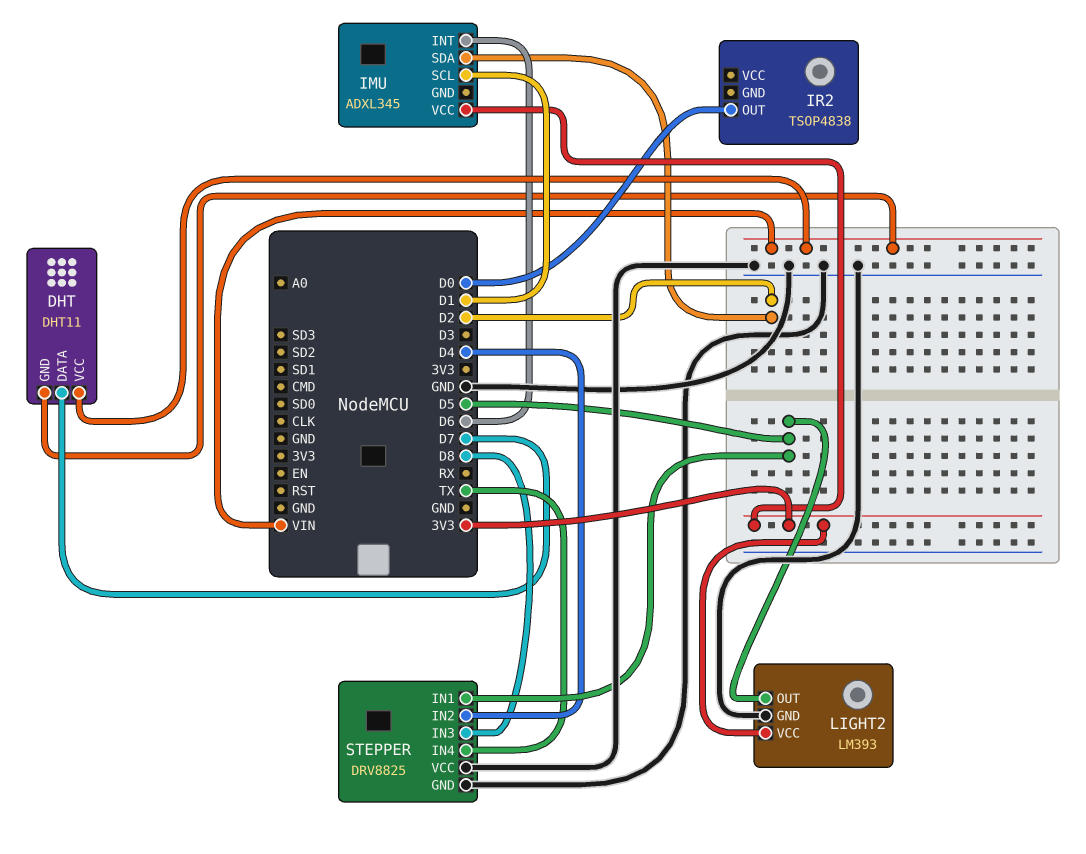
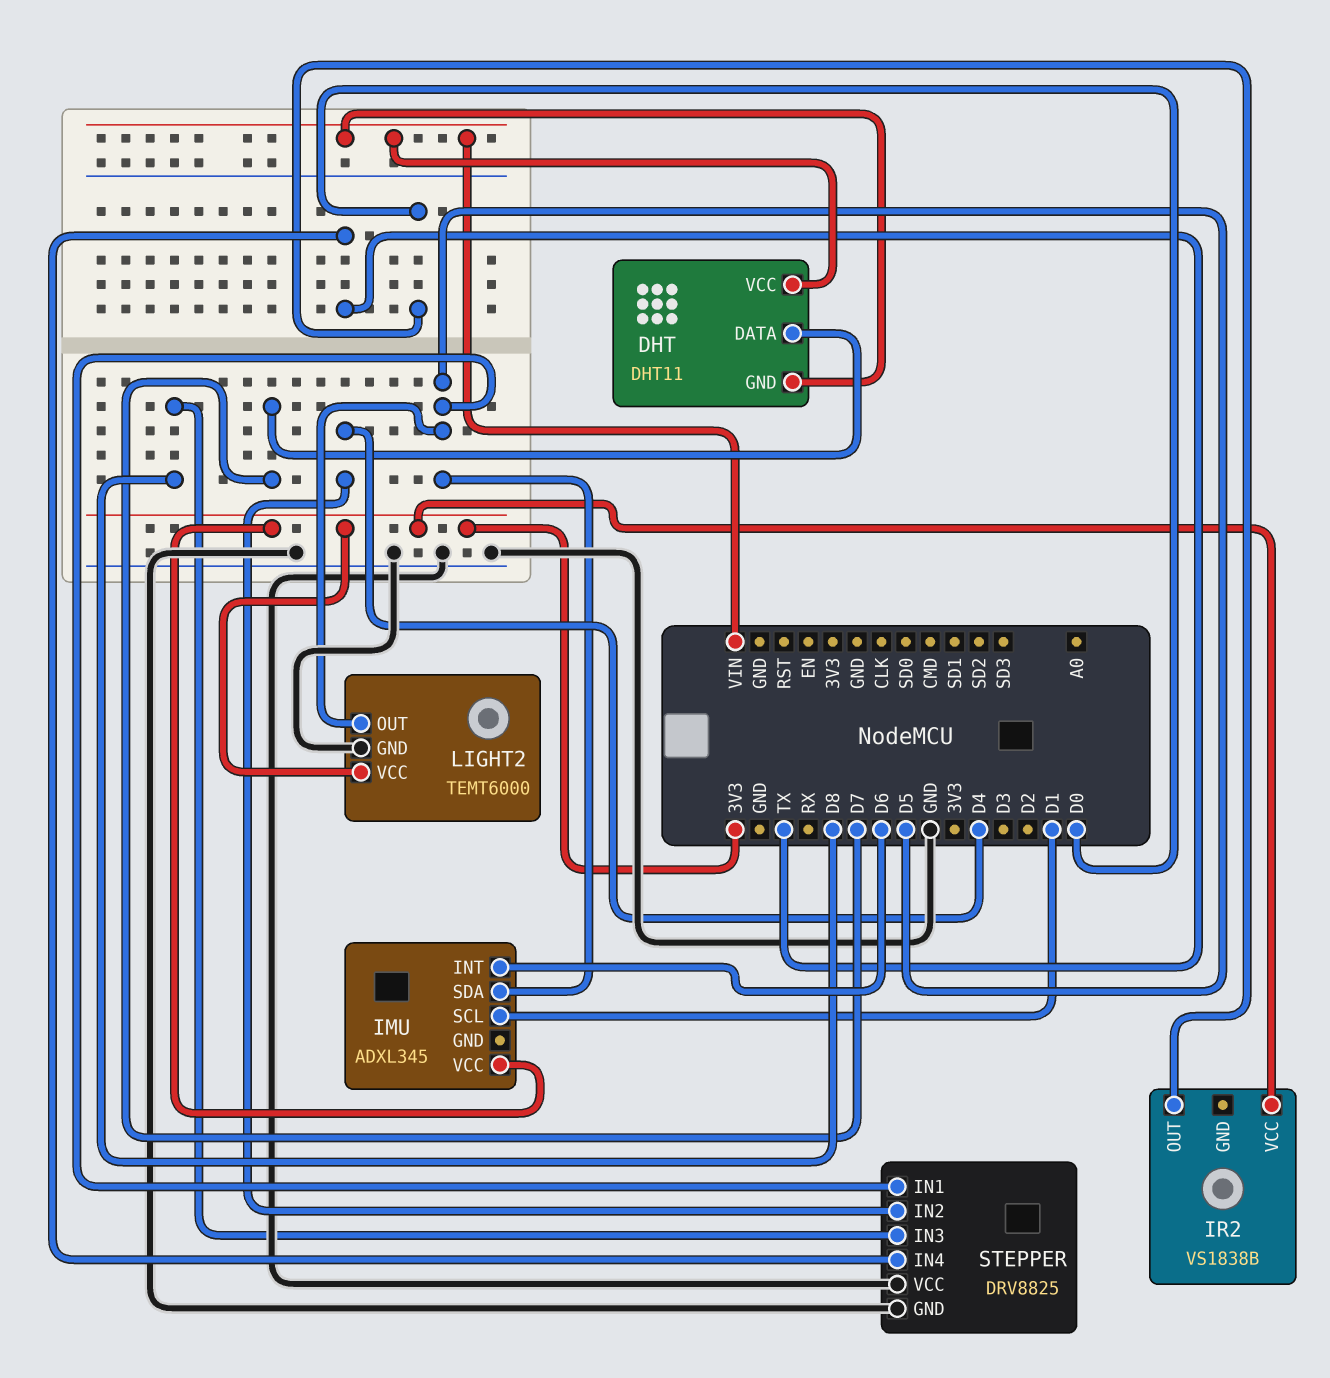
IMU pin SDA: D2 -> D5
IR2: TSOP4838 -> VS1838B
IR2 pin VCC: none -> 3V3
LIGHT2: LM393 -> TEMT6000

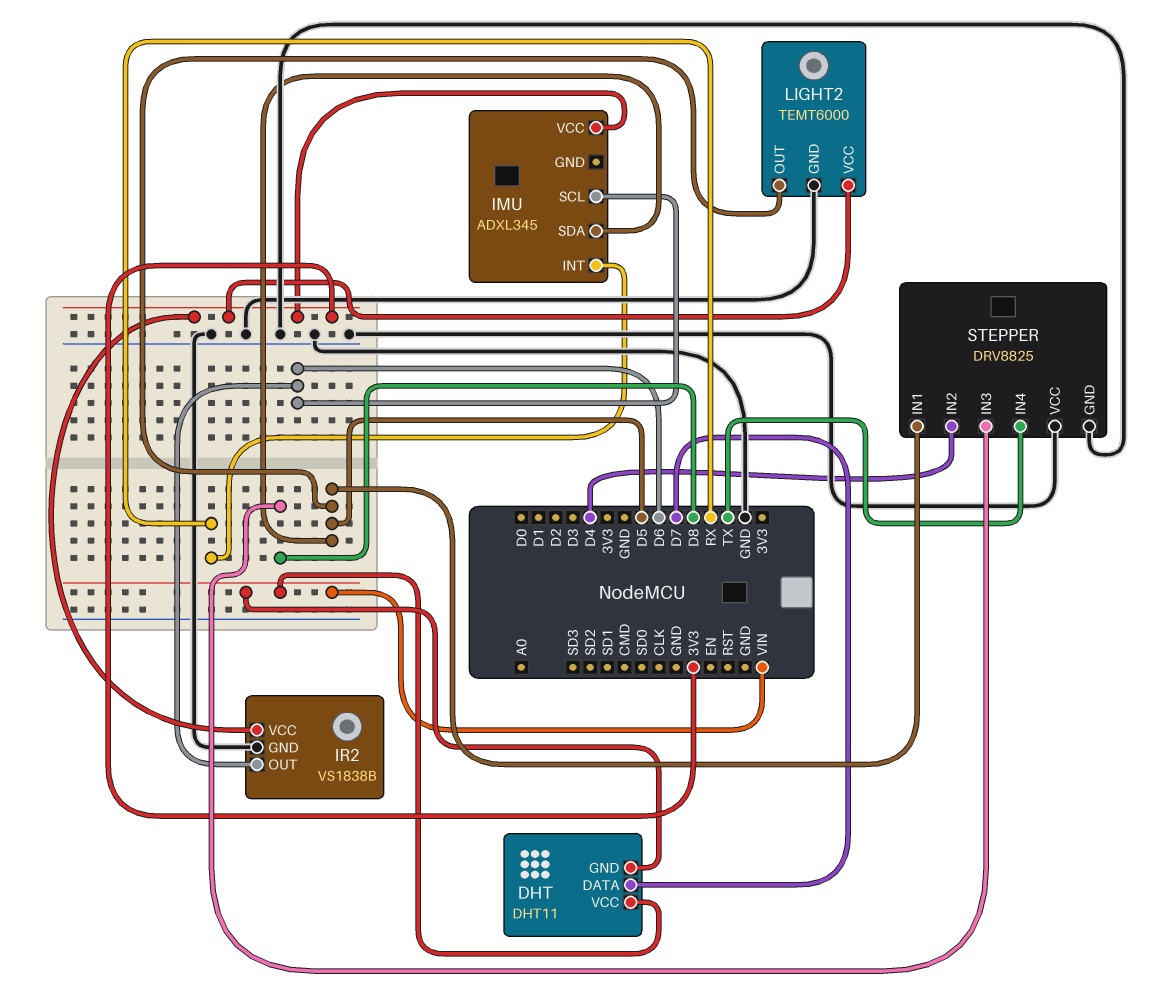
IMU pin INT: D6 -> RX
IMU pin SCL: D1 -> D6
IR2 pin GND: none -> GND
IR2 pin OUT: D0 -> D6

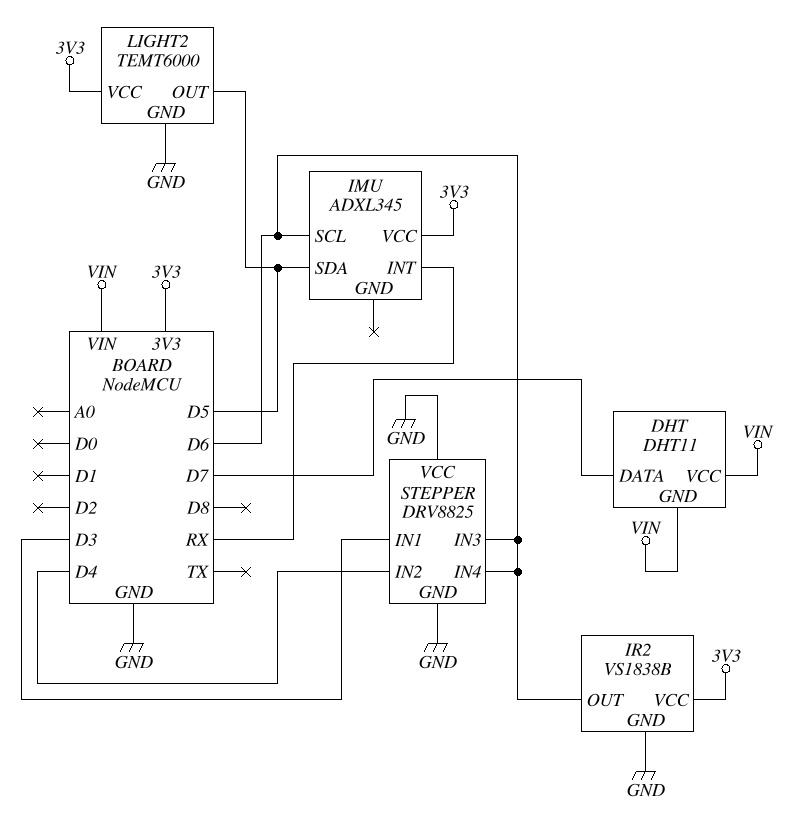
STEPPER pin IN1: D5 -> D3
STEPPER pin IN3: D8 -> D6
STEPPER pin IN4: TX -> D6

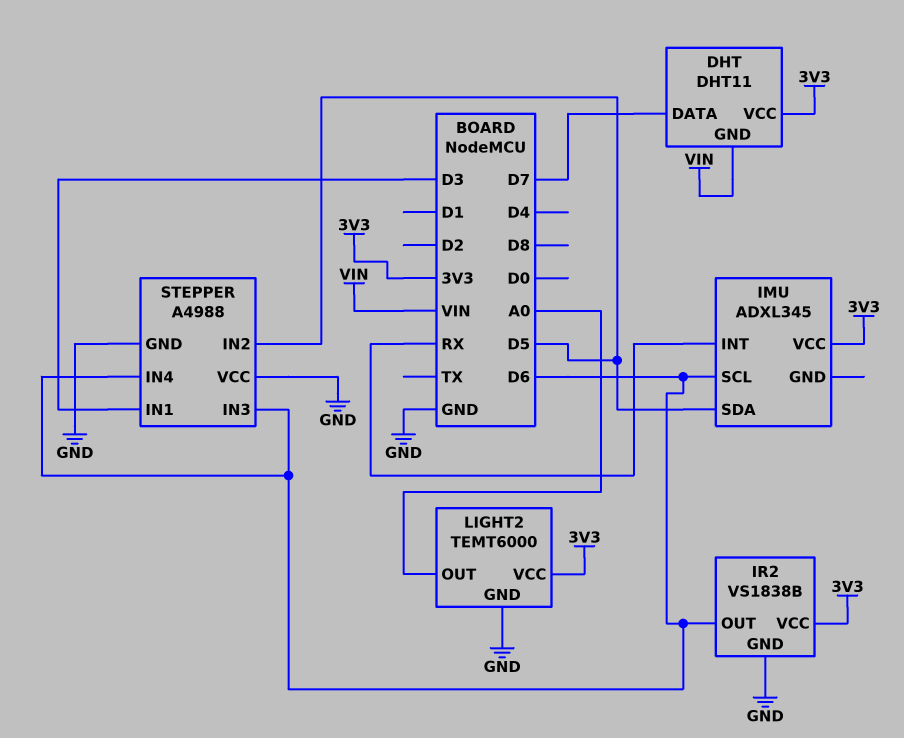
DHT pin VCC: VIN -> 3V3
LIGHT2 pin OUT: D5 -> A0
STEPPER: DRV8825 -> A4988
STEPPER pin IN2: D4 -> D5

